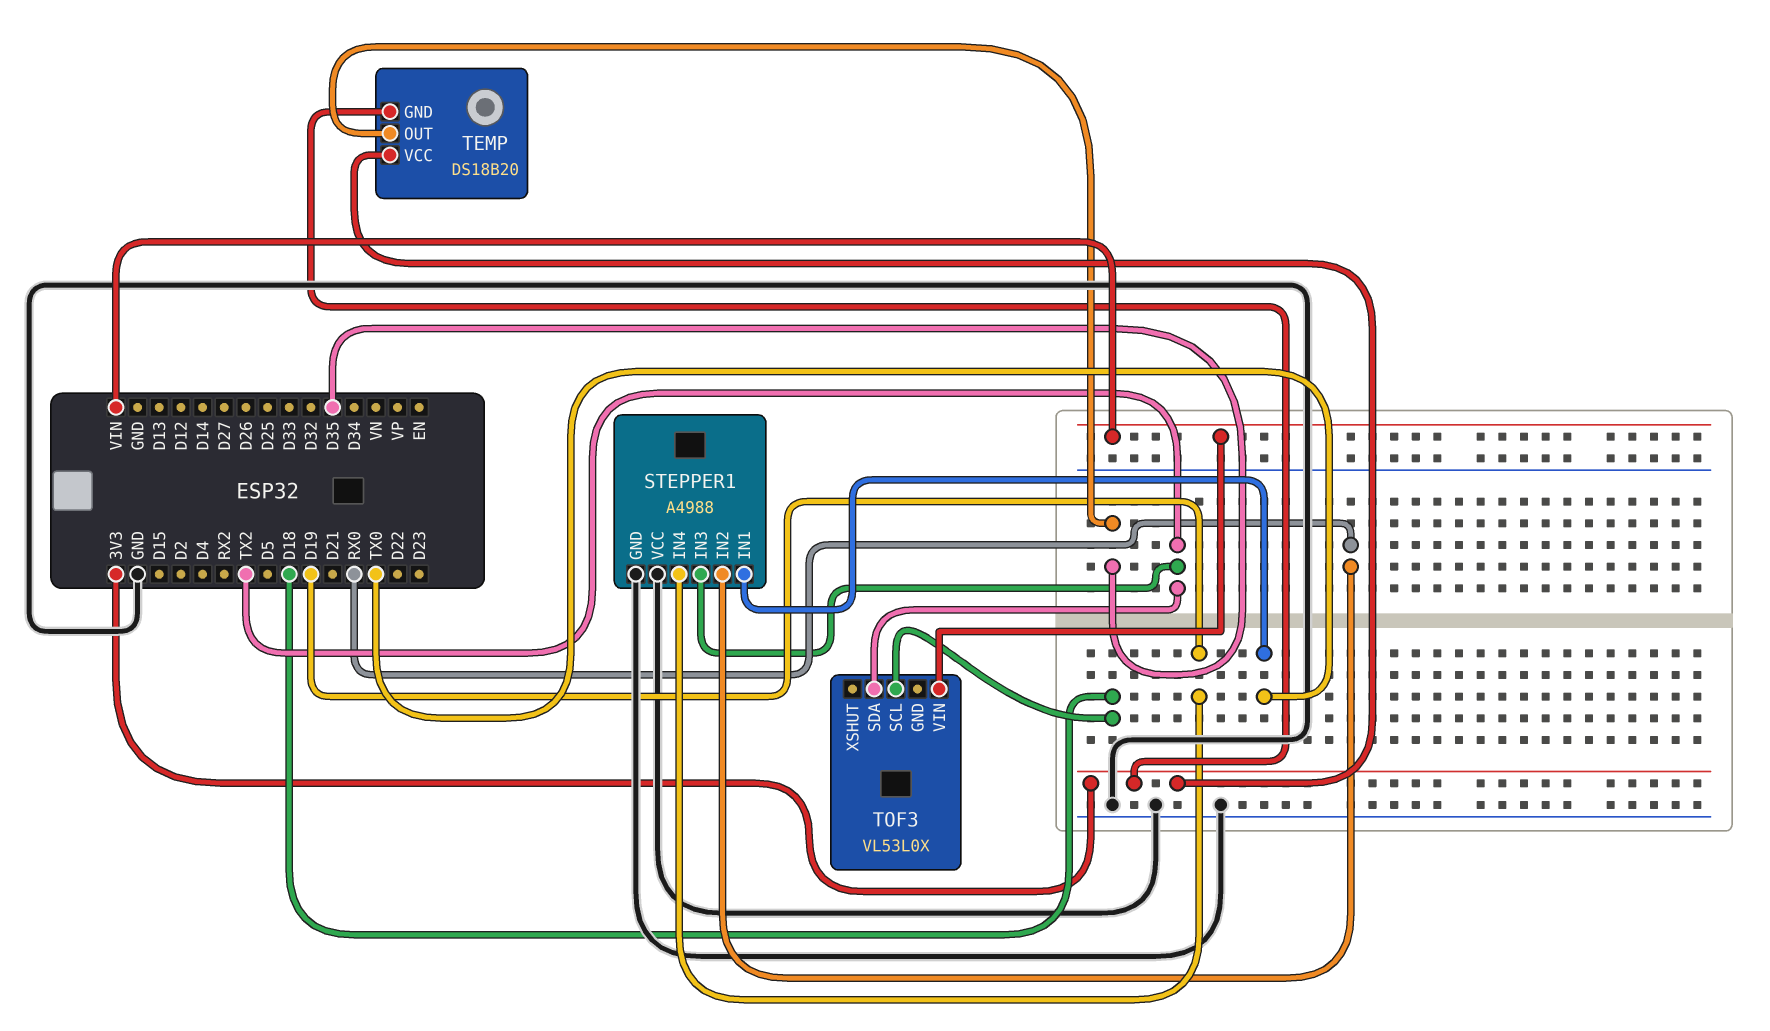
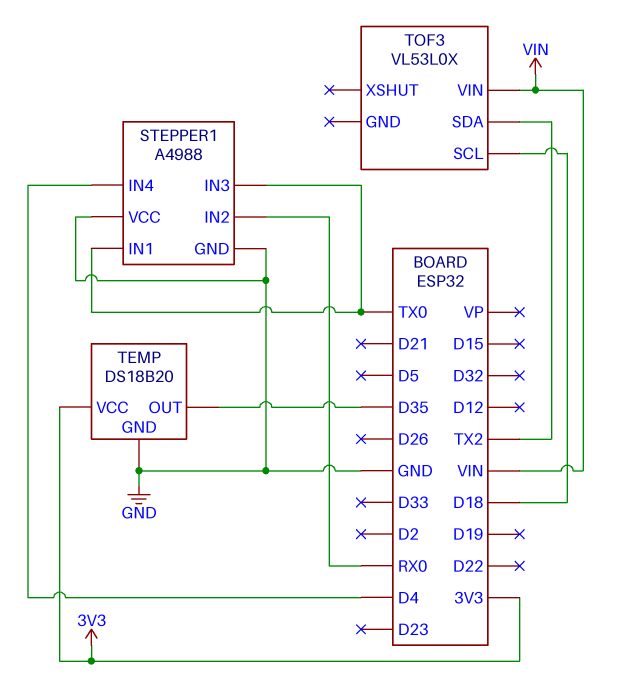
STEPPER1 pin IN3: TX2 -> TX0
STEPPER1 pin IN4: D19 -> D4
TEMP pin GND: 3V3 -> GND

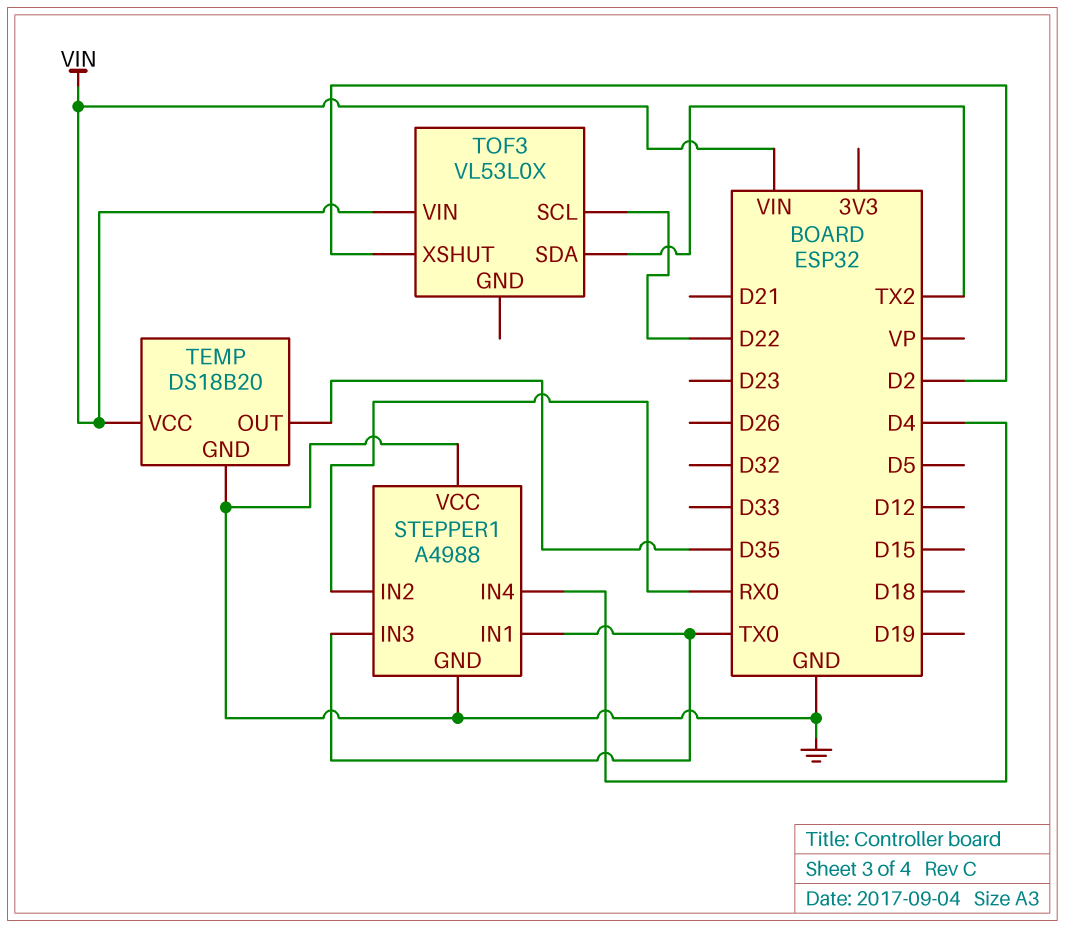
TEMP pin VCC: 3V3 -> VIN
TOF3 pin SCL: D18 -> D22
TOF3 pin XSHUT: none -> D2

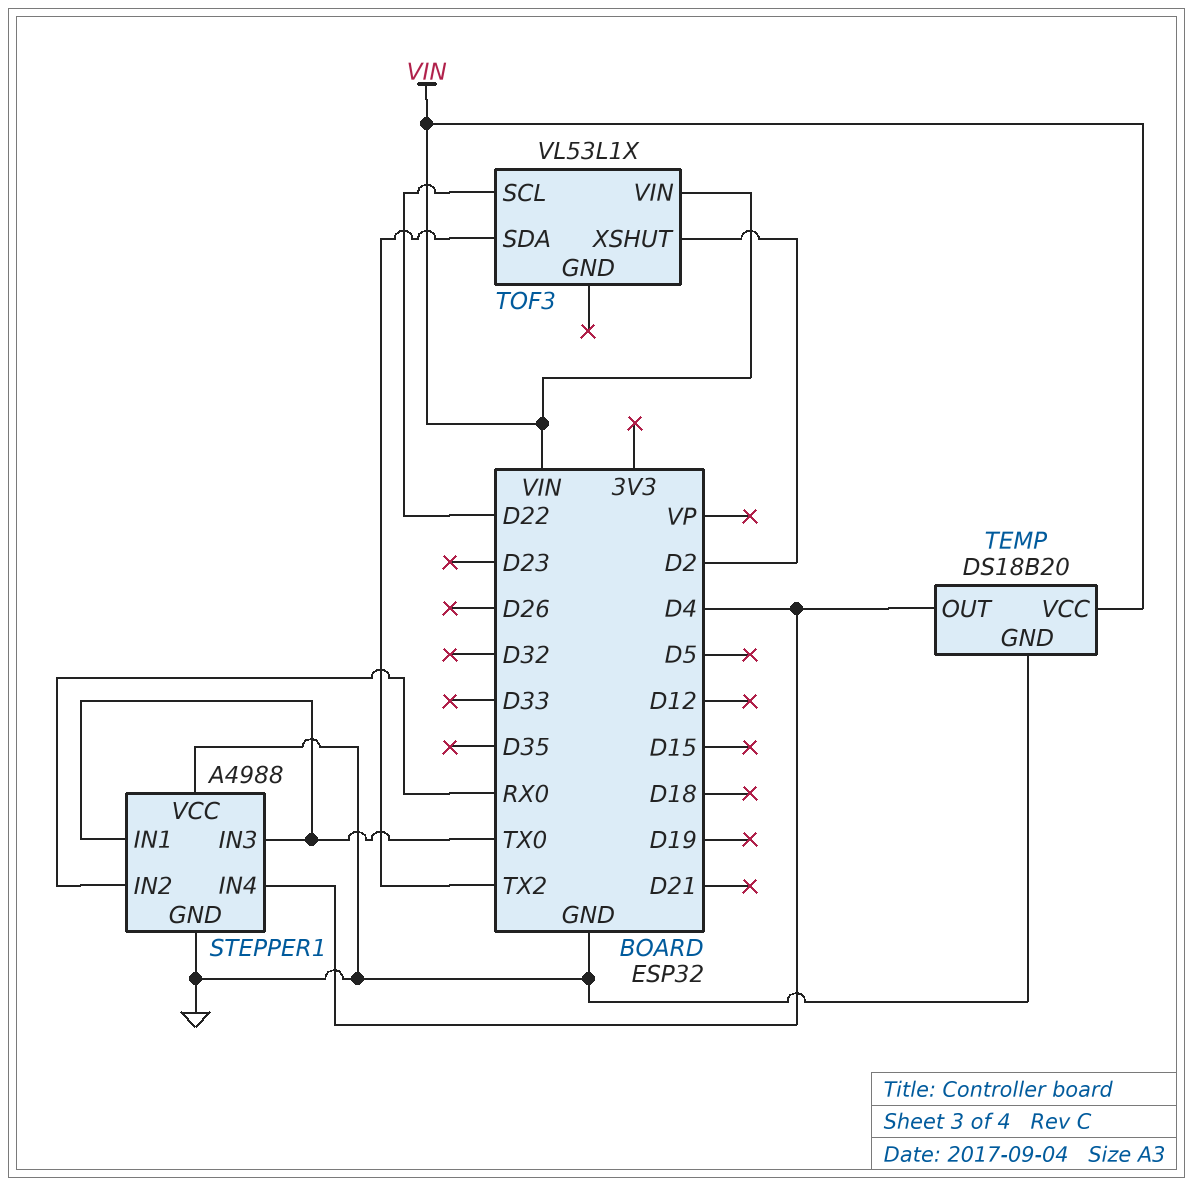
TEMP pin OUT: D35 -> D4
TOF3: VL53L0X -> VL53L1X

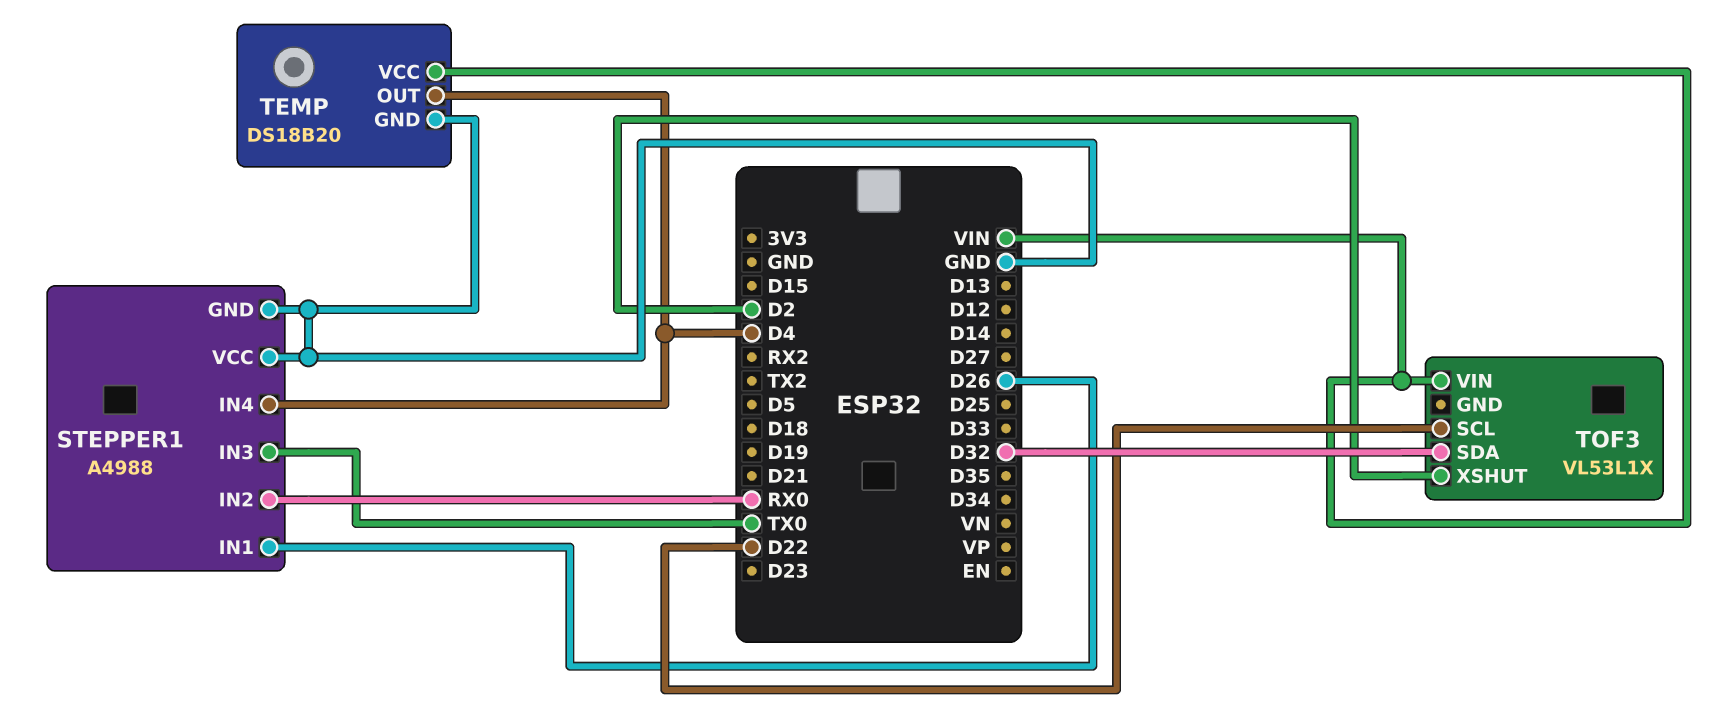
STEPPER1 pin IN1: TX0 -> D26
TOF3 pin SDA: TX2 -> D32

